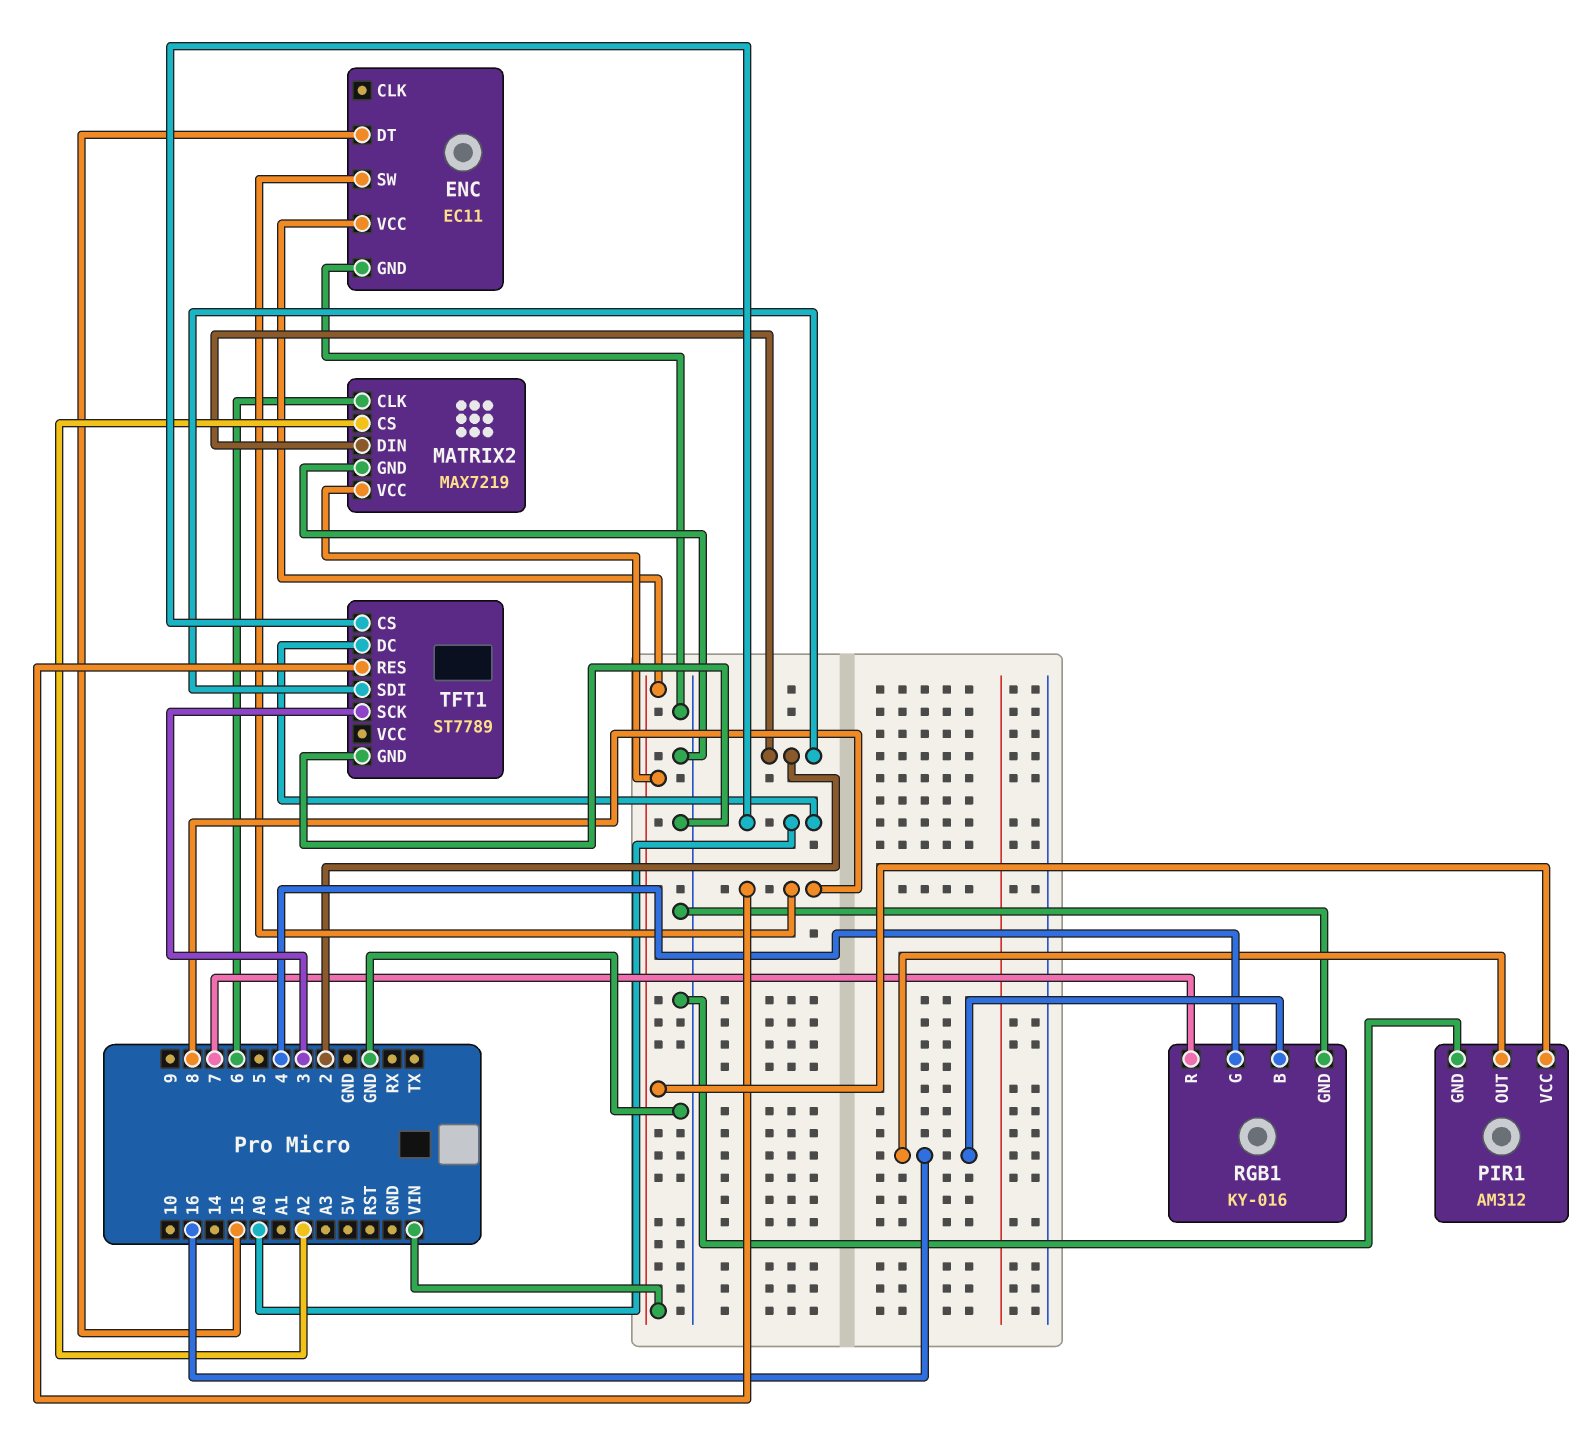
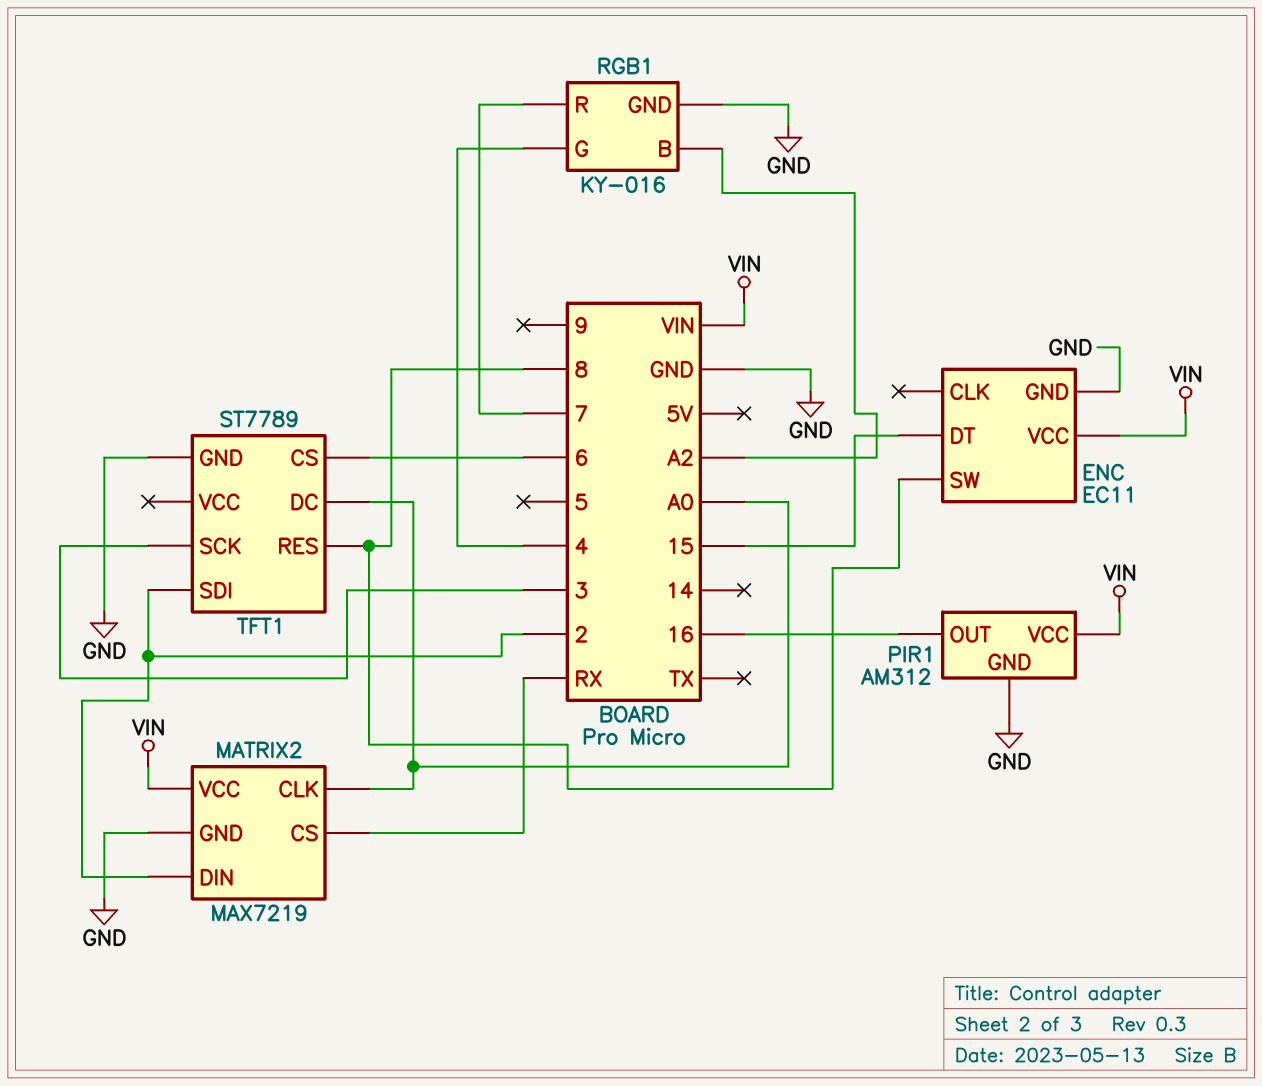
MATRIX2 pin CLK: 6 -> A0
MATRIX2 pin CS: A2 -> RX
RGB1 pin B: 16 -> A2
TFT1 pin CS: A0 -> 6

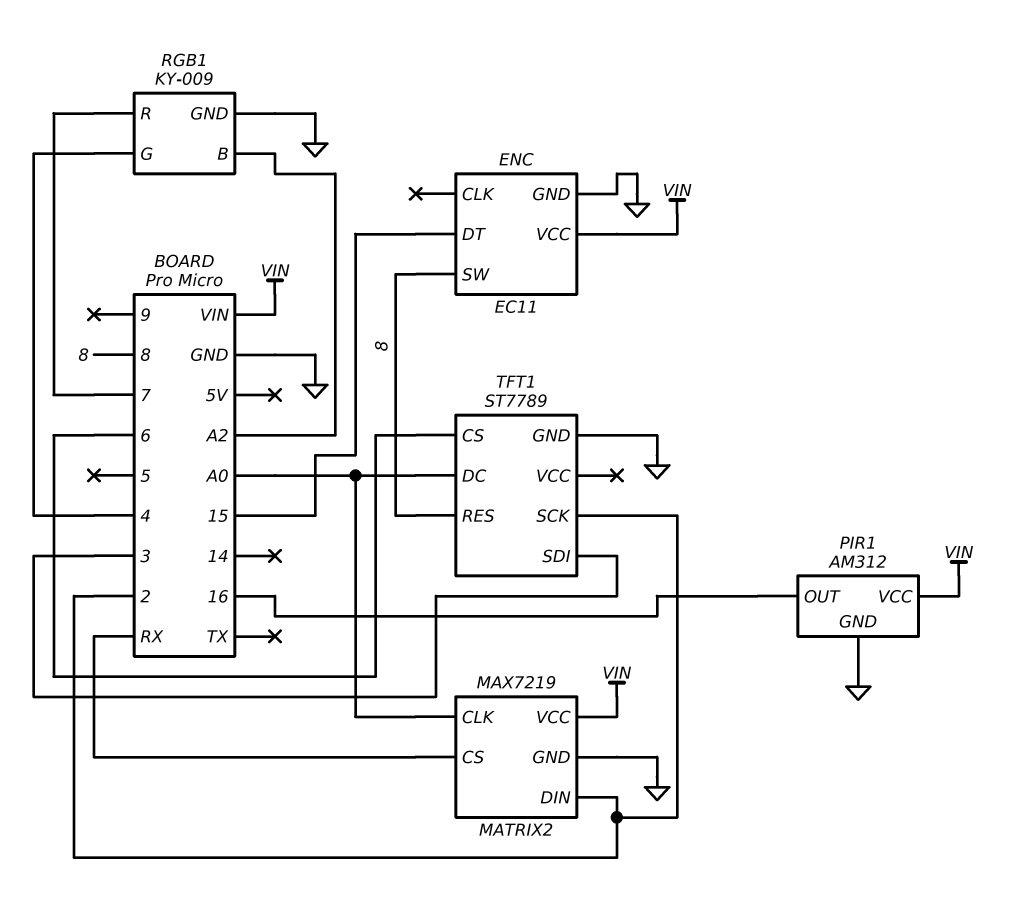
RGB1: KY-016 -> KY-009
TFT1 pin SCK: 3 -> 2
TFT1 pin SDI: 2 -> 3

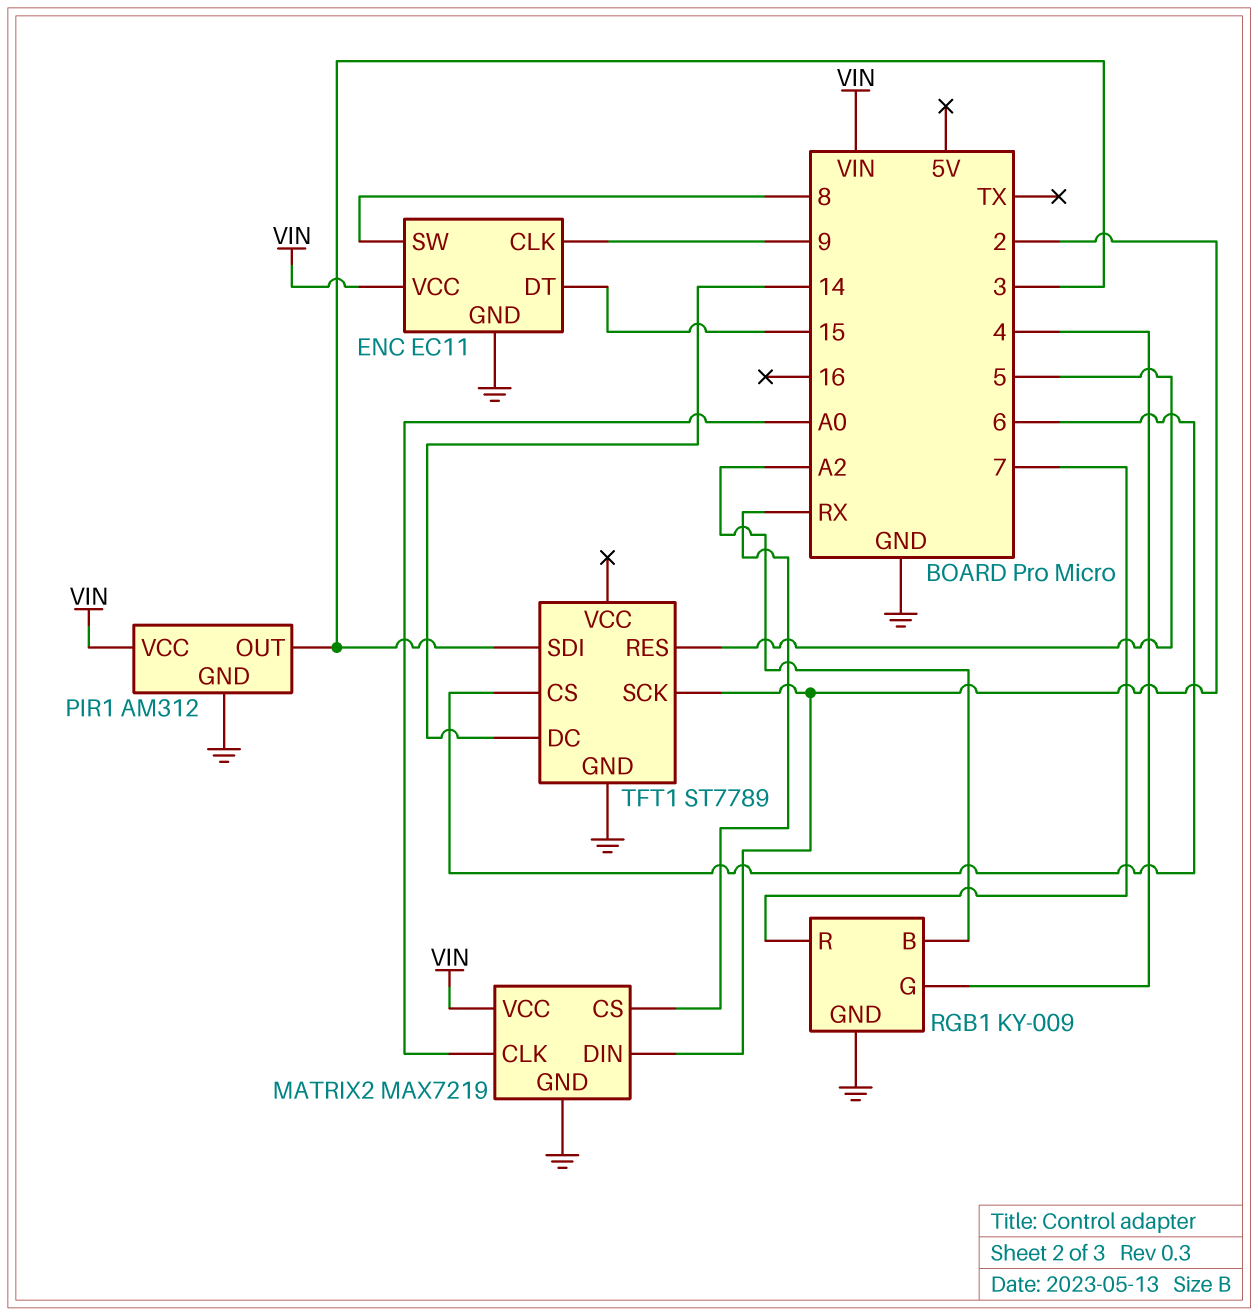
ENC pin CLK: none -> 9
PIR1 pin OUT: 16 -> 3
TFT1 pin DC: A0 -> 14
TFT1 pin RES: 8 -> 5

